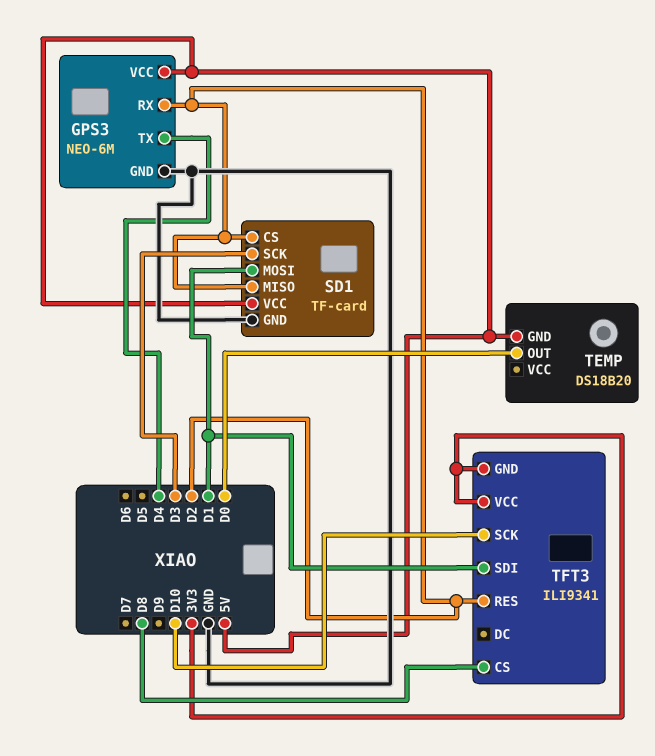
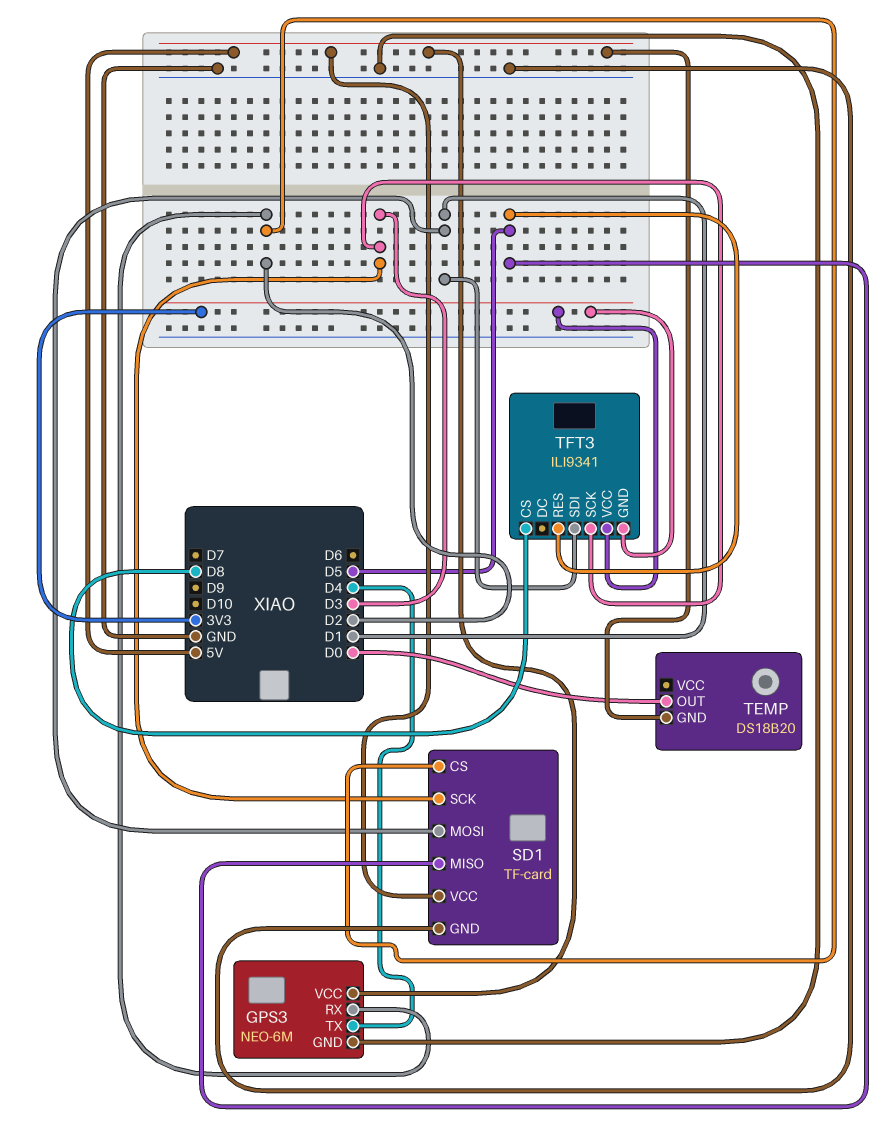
SD1 pin MISO: D2 -> D5
TFT3 pin RES: D2 -> D5
TFT3 pin SCK: D10 -> D3

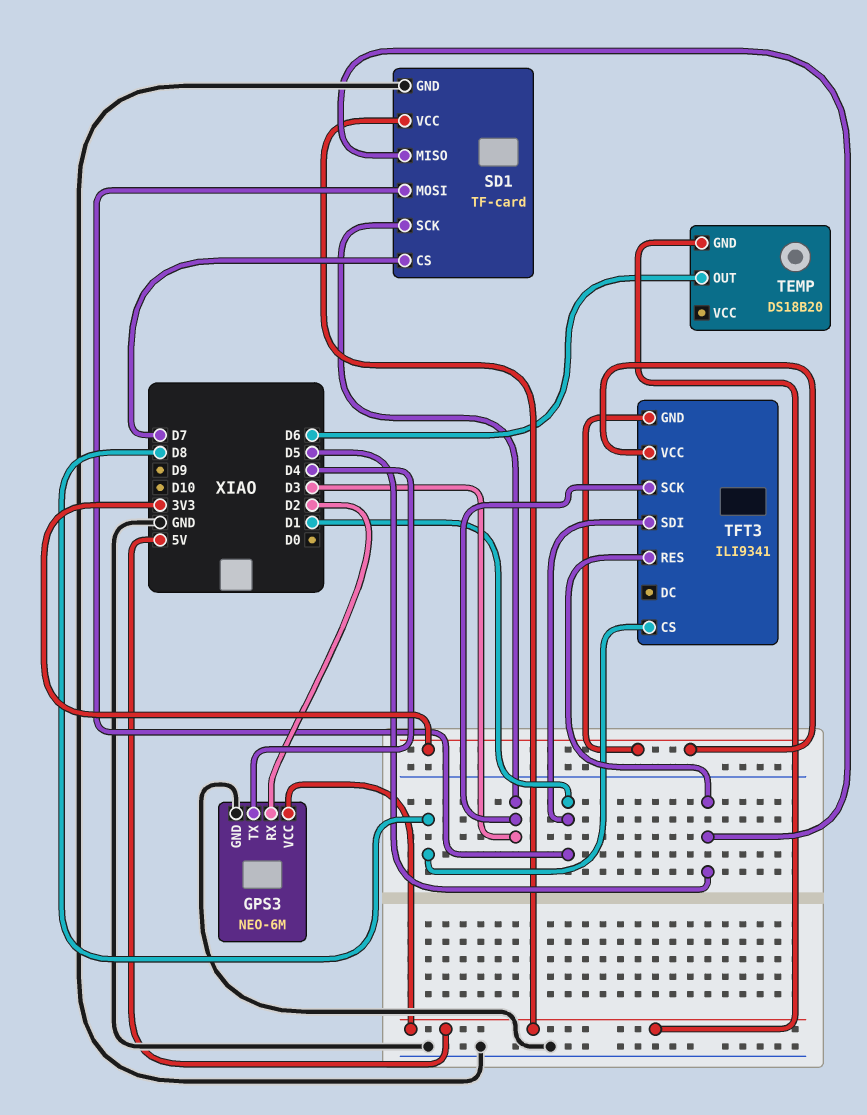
SD1 pin CS: D2 -> D7
TEMP pin OUT: D0 -> D6

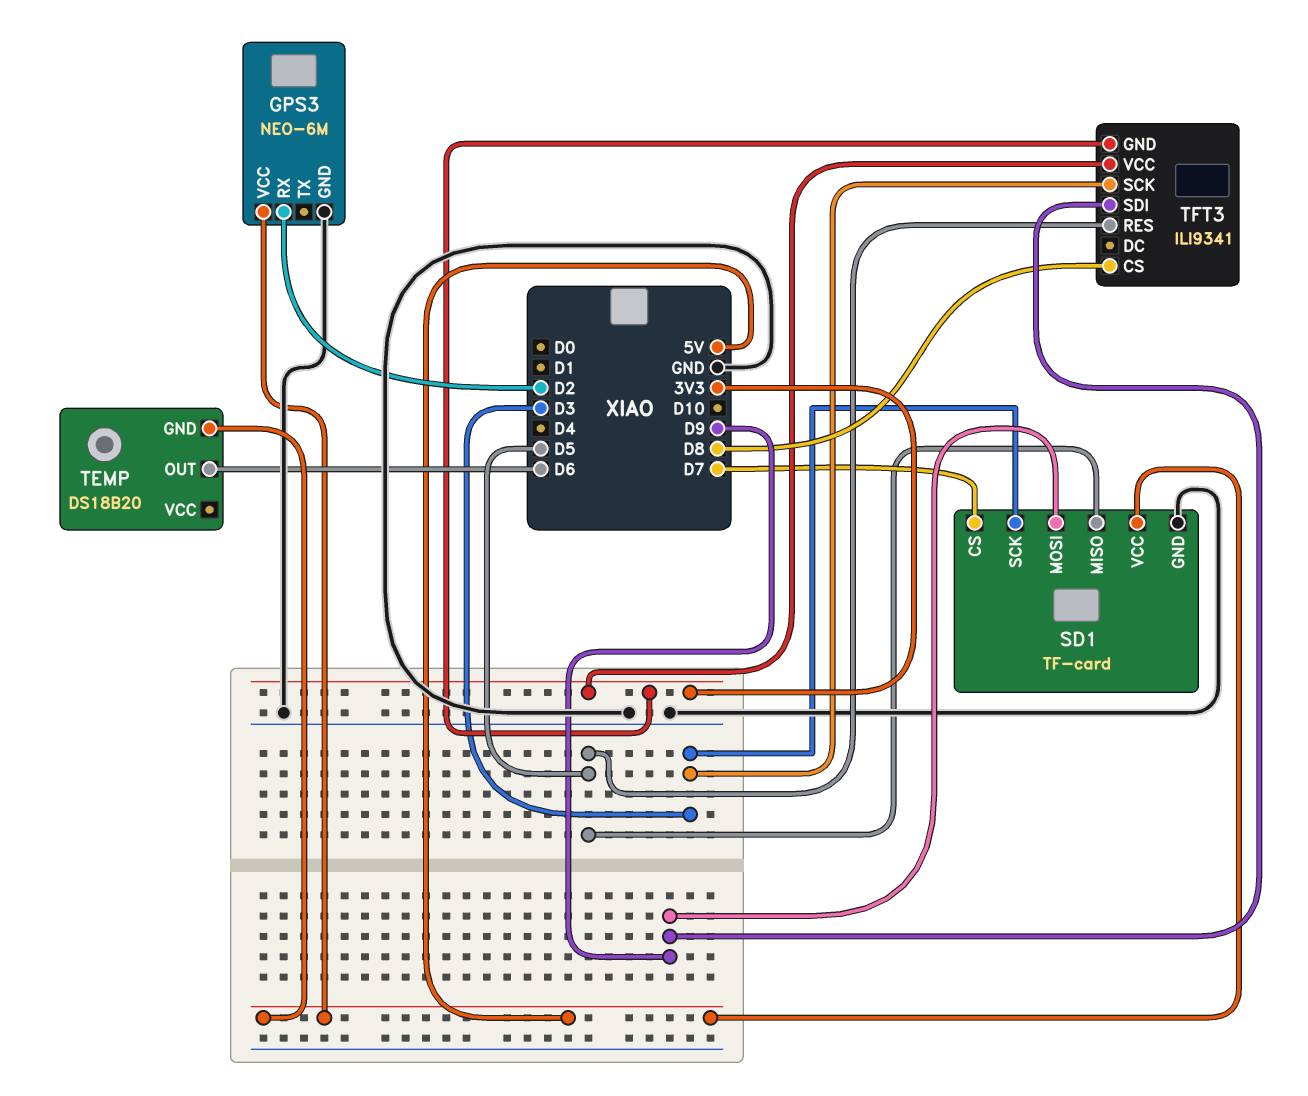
GPS3 pin TX: D4 -> none
SD1 pin MOSI: D1 -> D9
TFT3 pin SDI: D1 -> D9

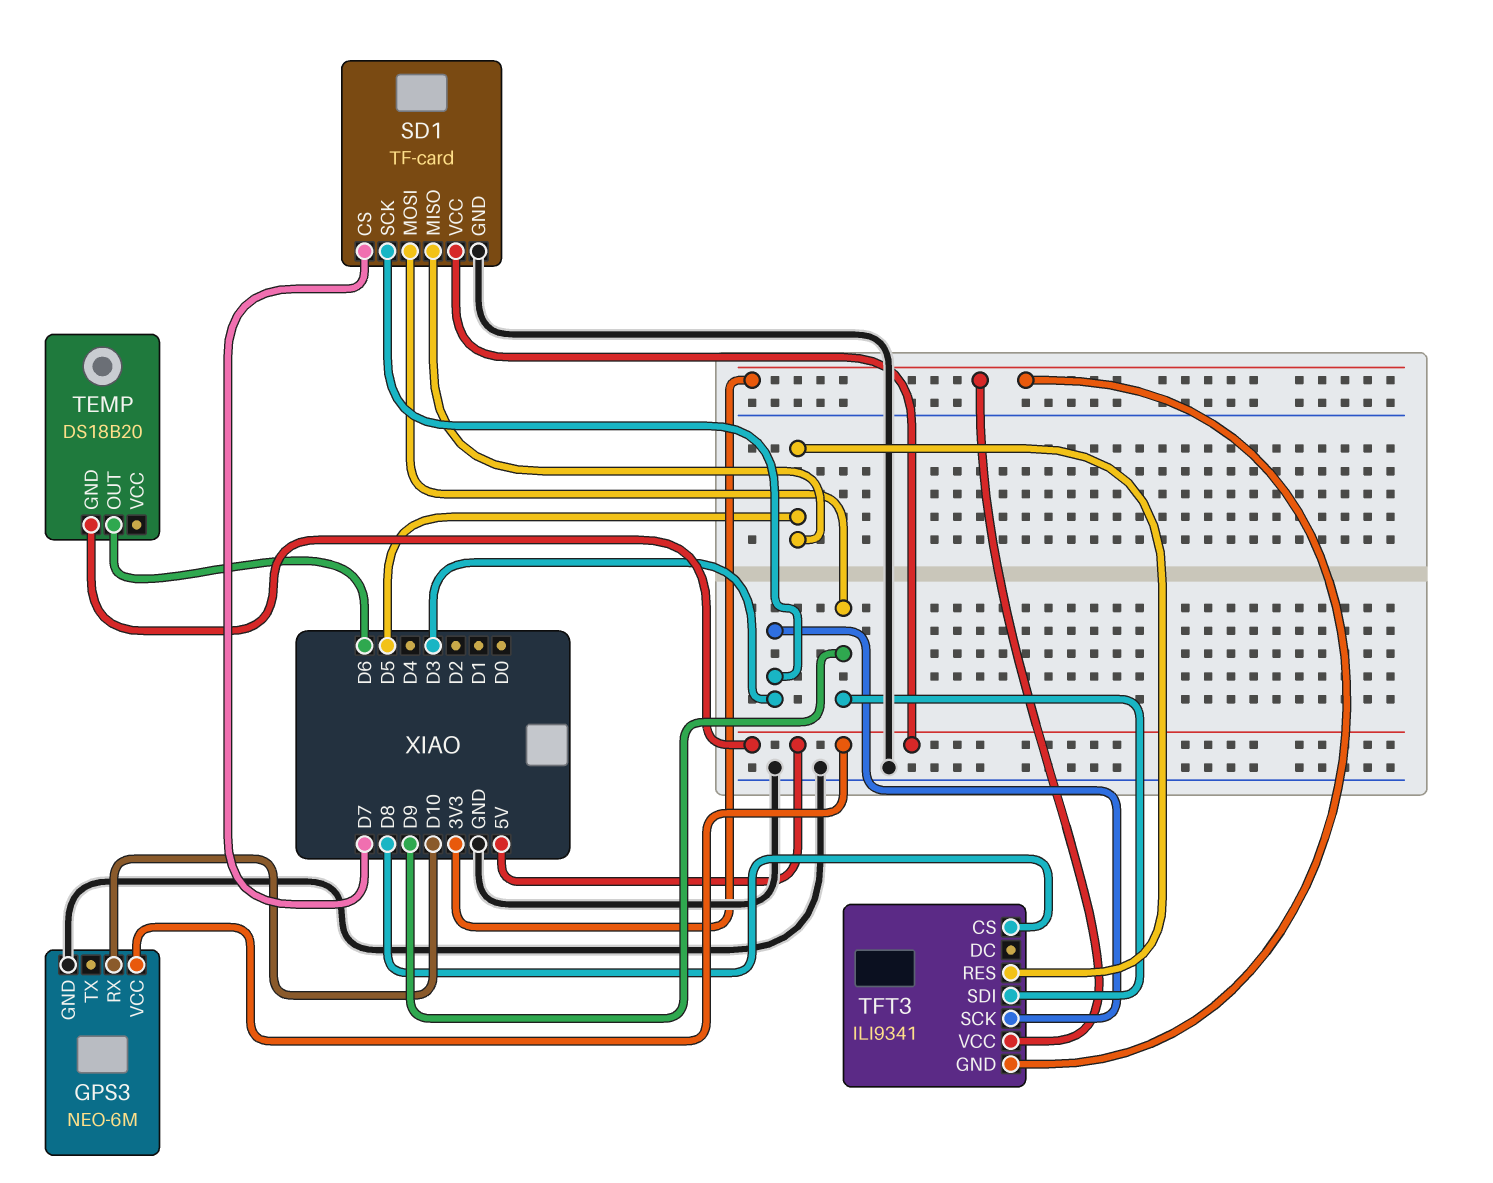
GPS3 pin RX: D2 -> D10

